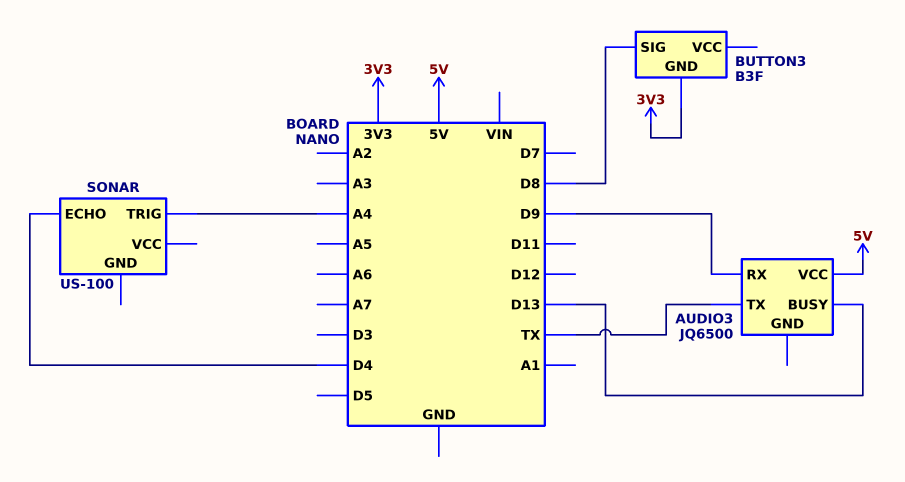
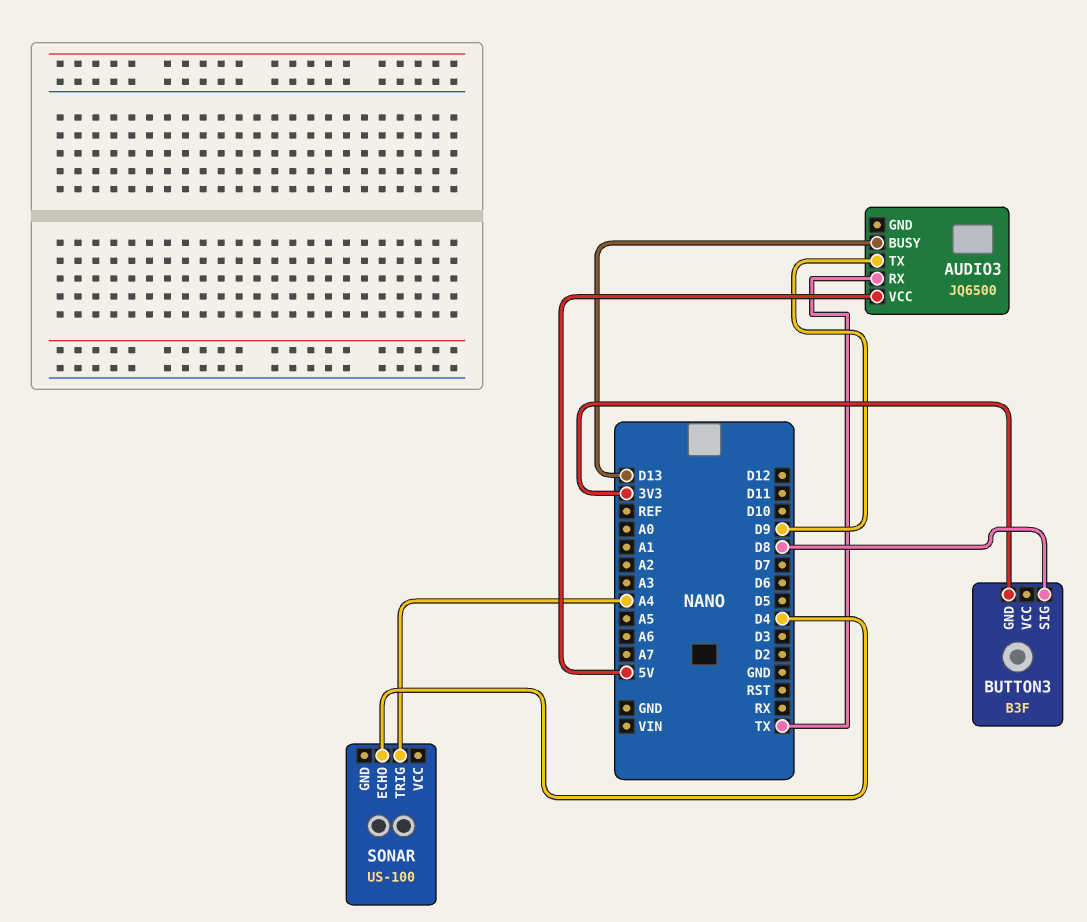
AUDIO3 pin RX: D9 -> TX
AUDIO3 pin TX: TX -> D9

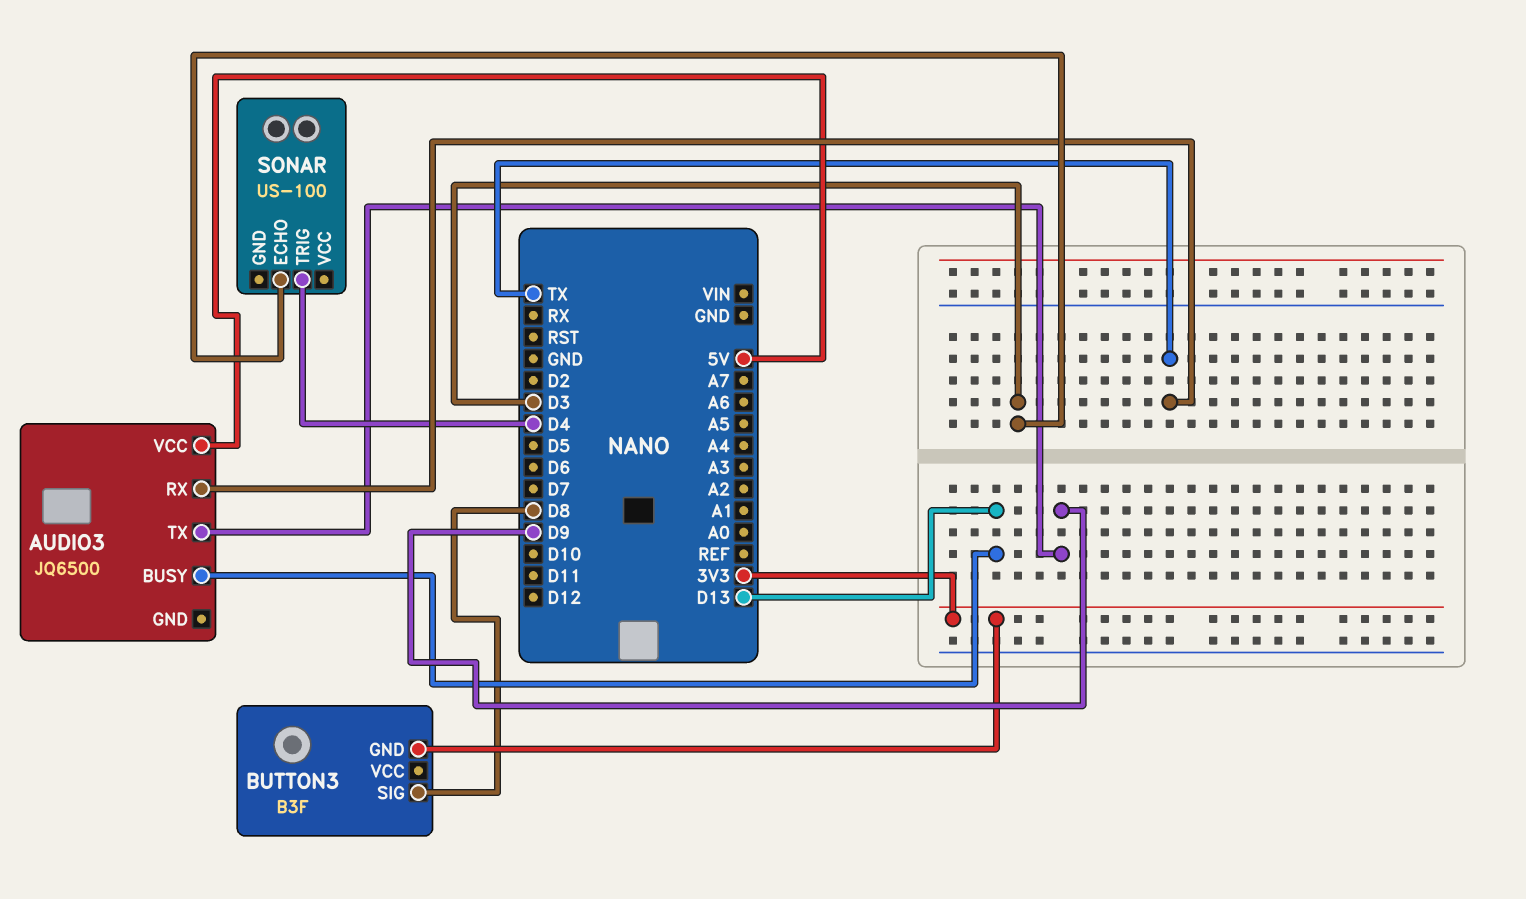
SONAR pin ECHO: D4 -> D3
SONAR pin TRIG: A4 -> D4

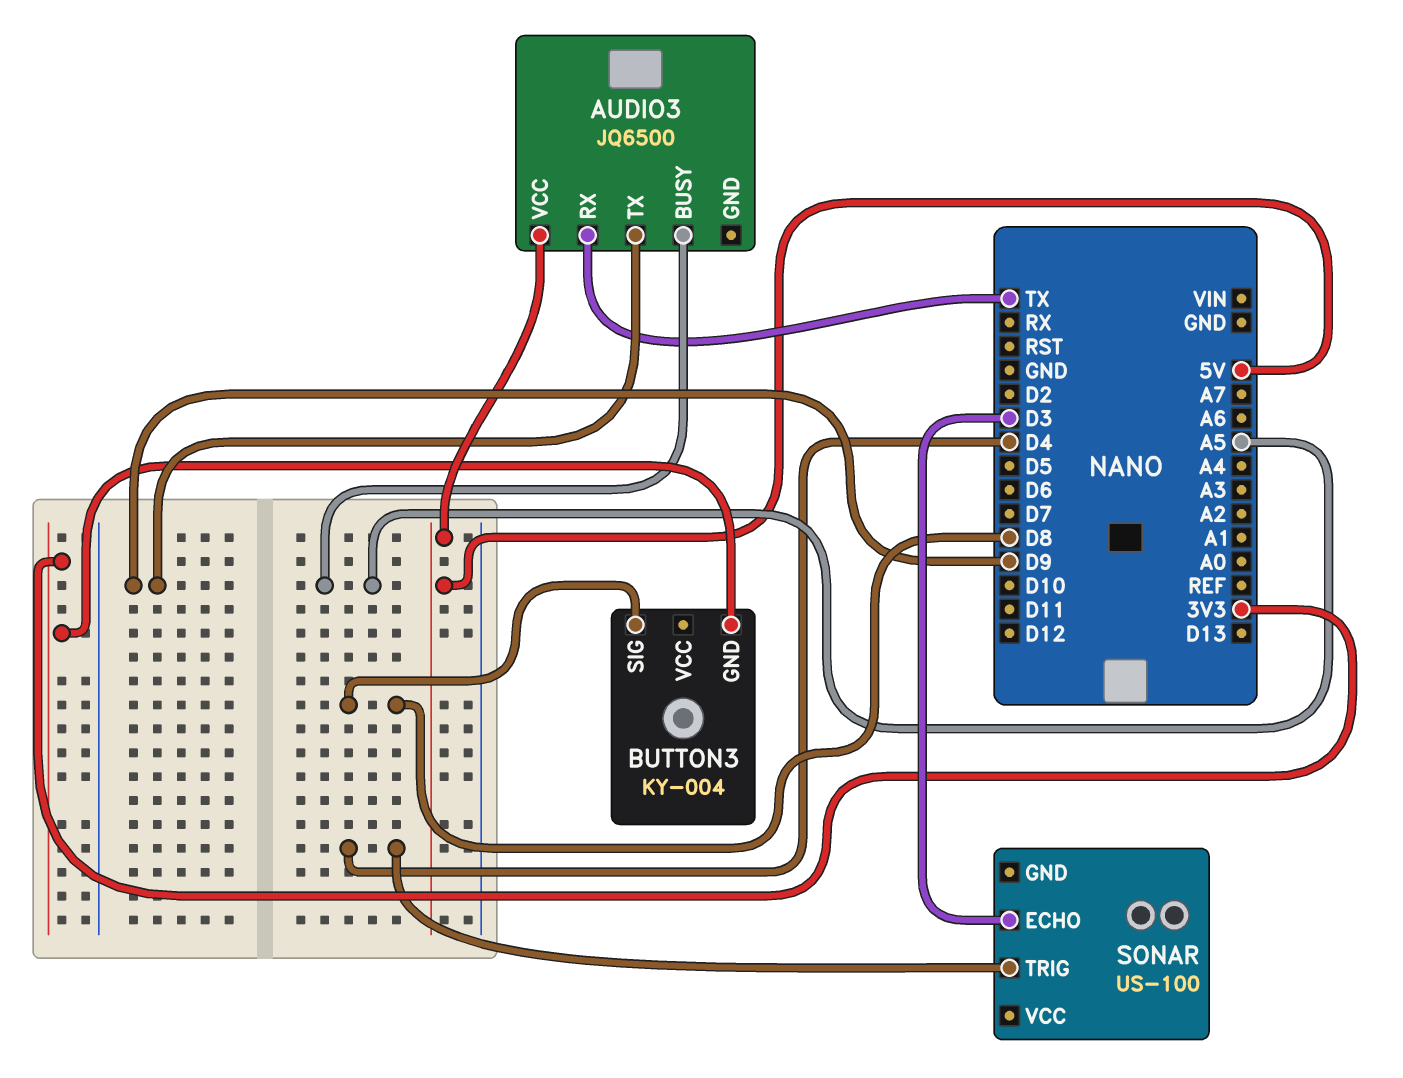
AUDIO3 pin BUSY: D13 -> A5
BUTTON3: B3F -> KY-004

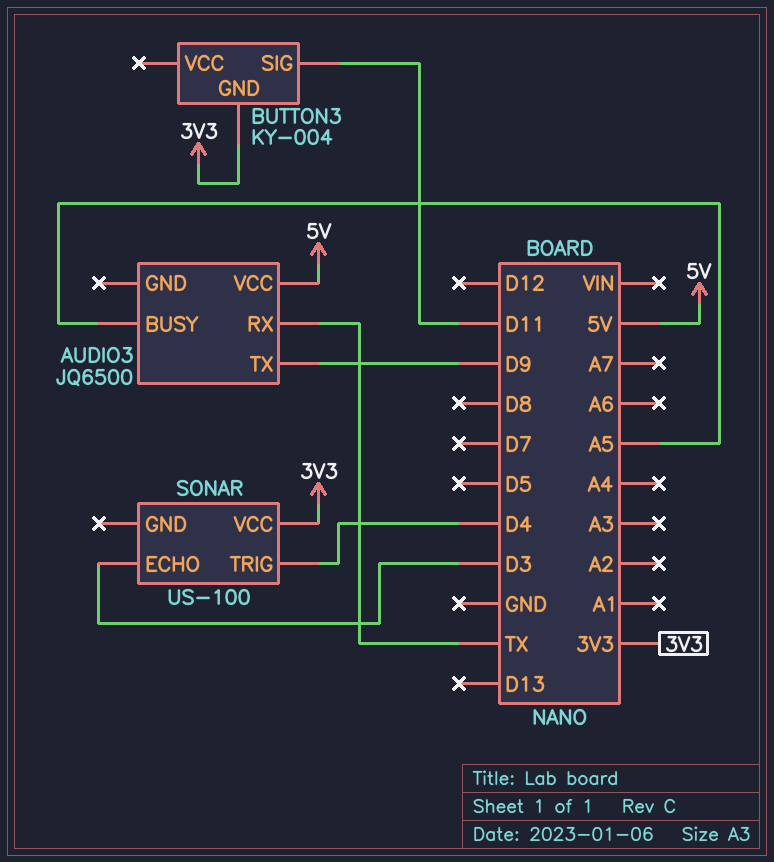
BUTTON3 pin SIG: D8 -> D11
SONAR pin VCC: none -> 3V3

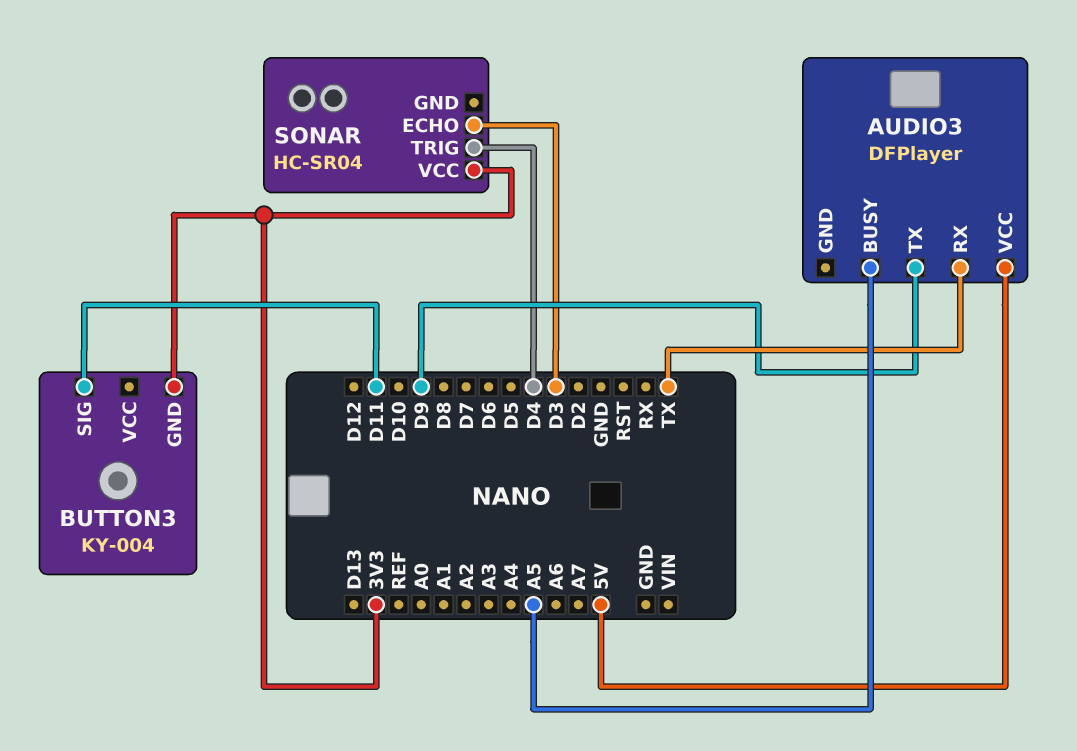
AUDIO3: JQ6500 -> DFPlayer
SONAR: US-100 -> HC-SR04

